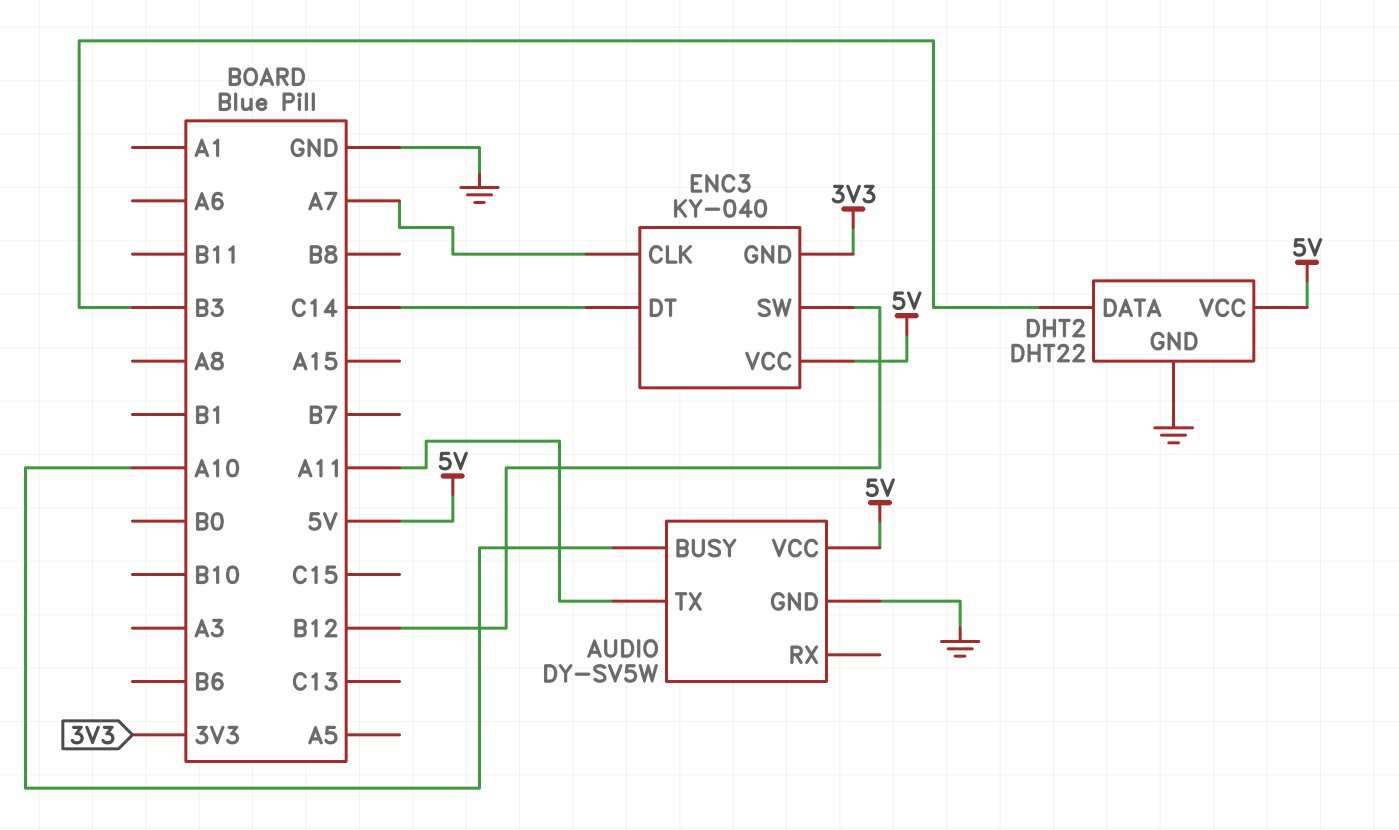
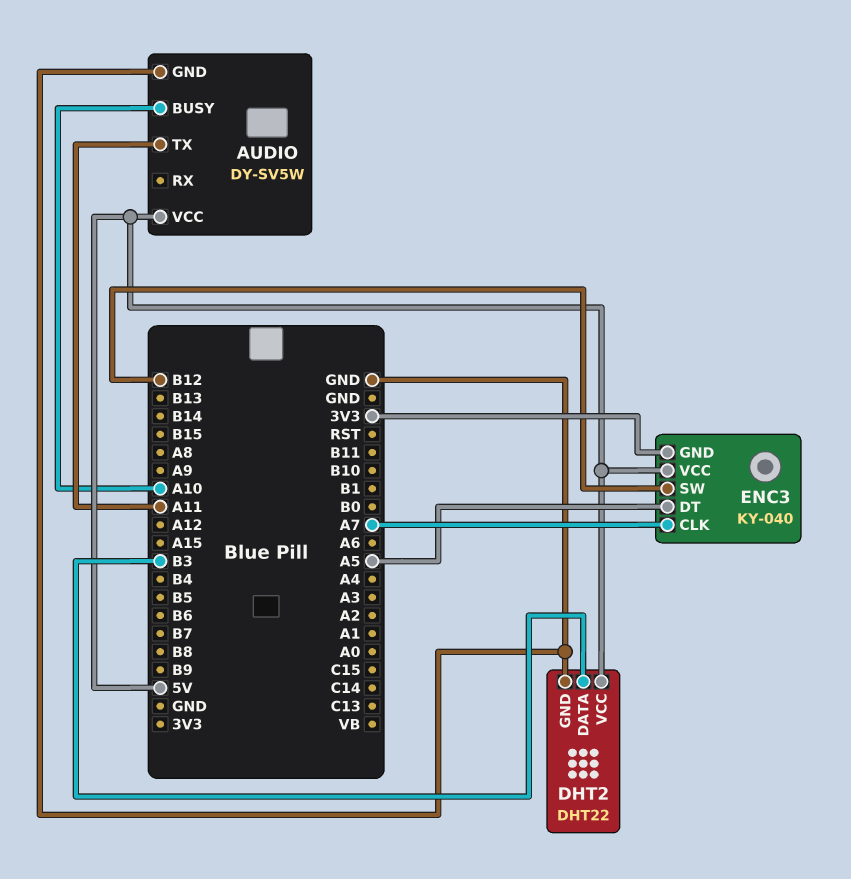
ENC3 pin DT: C14 -> A5

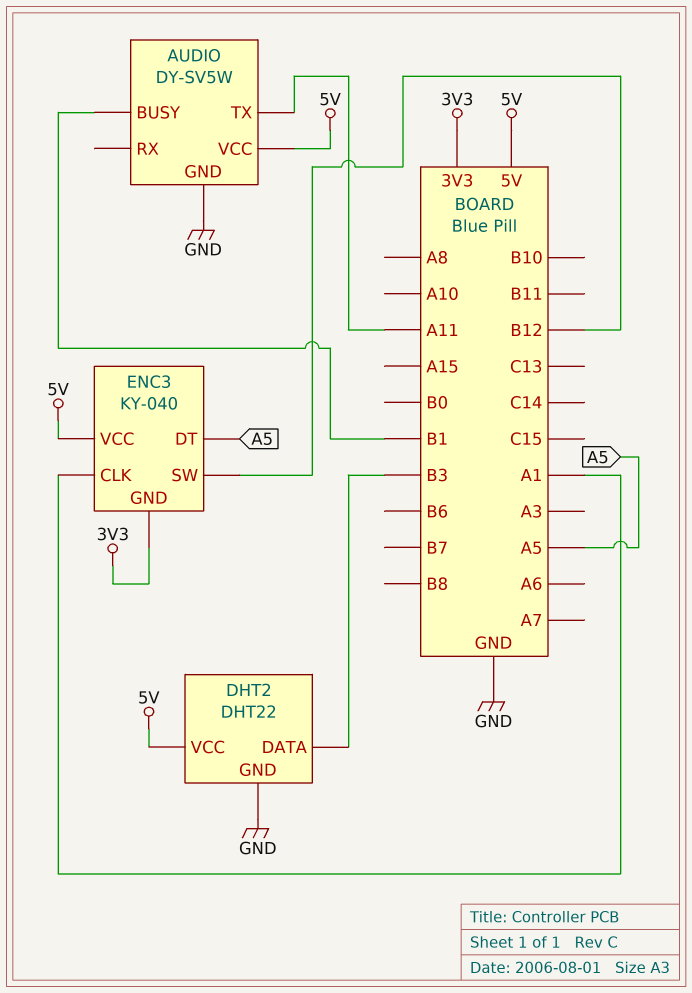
AUDIO pin BUSY: A10 -> B1
ENC3 pin CLK: A7 -> A1

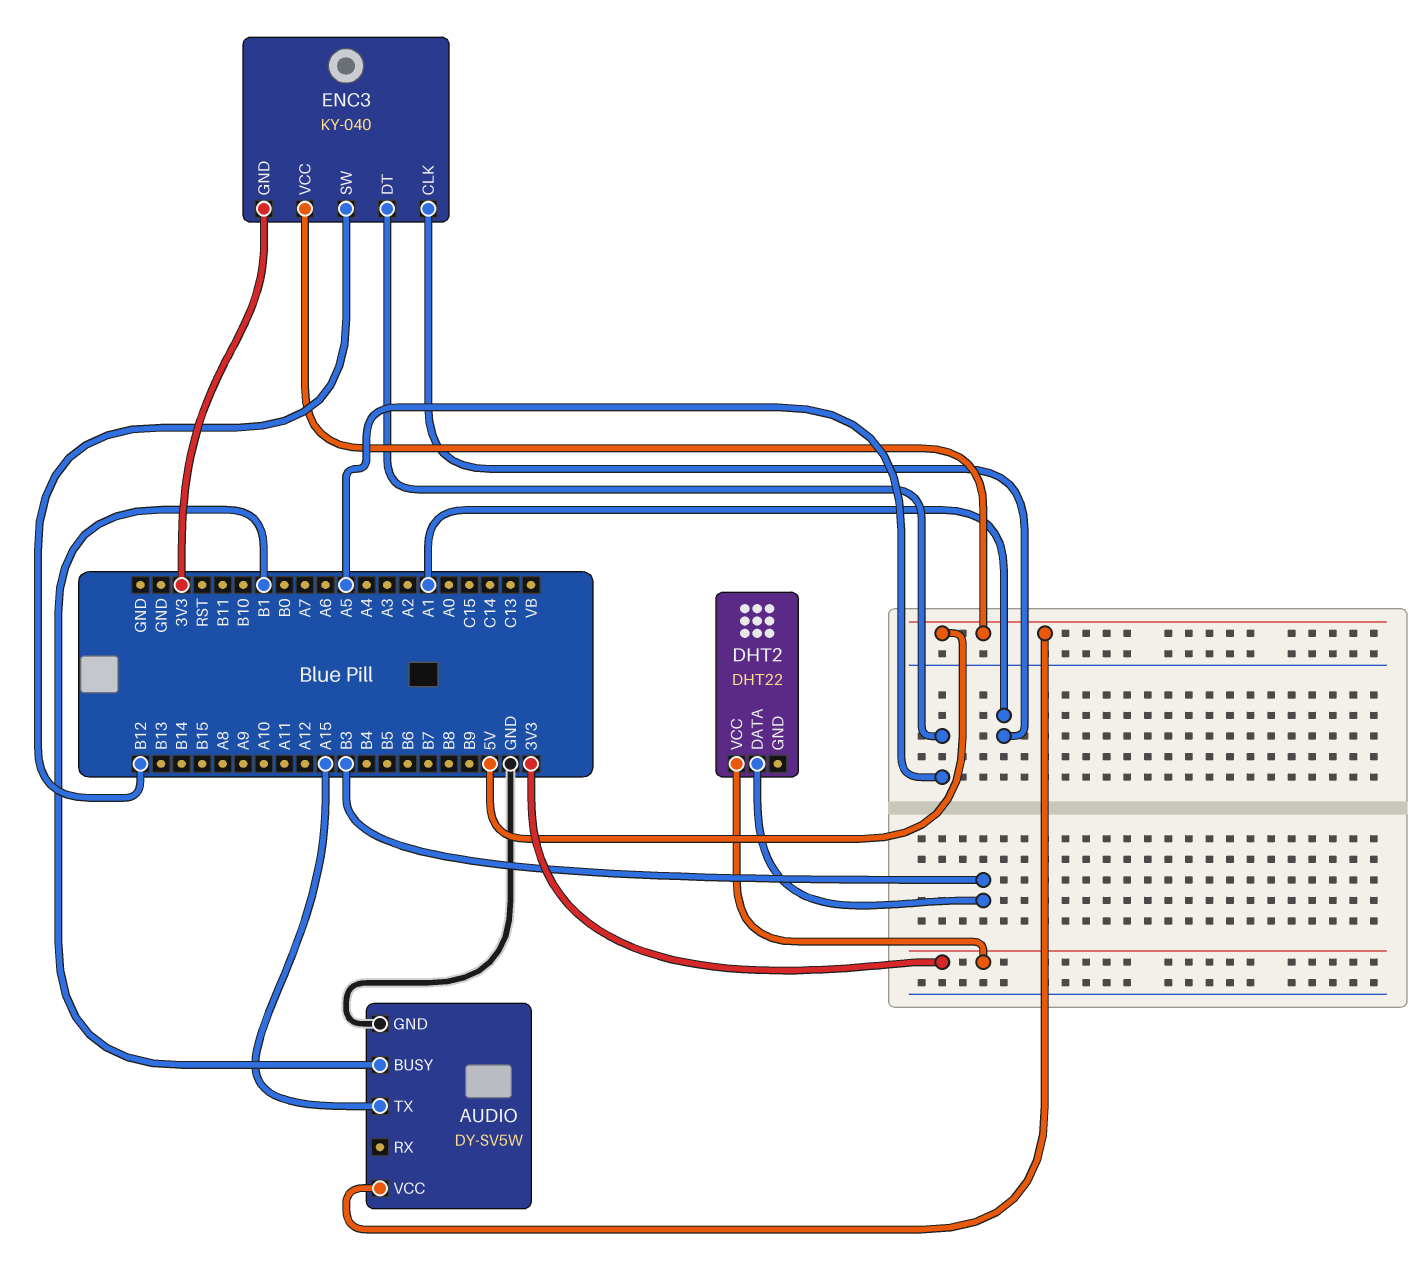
AUDIO pin TX: A11 -> A15
DHT2 pin GND: GND -> none
DHT2 pin VCC: 5V -> 3V3

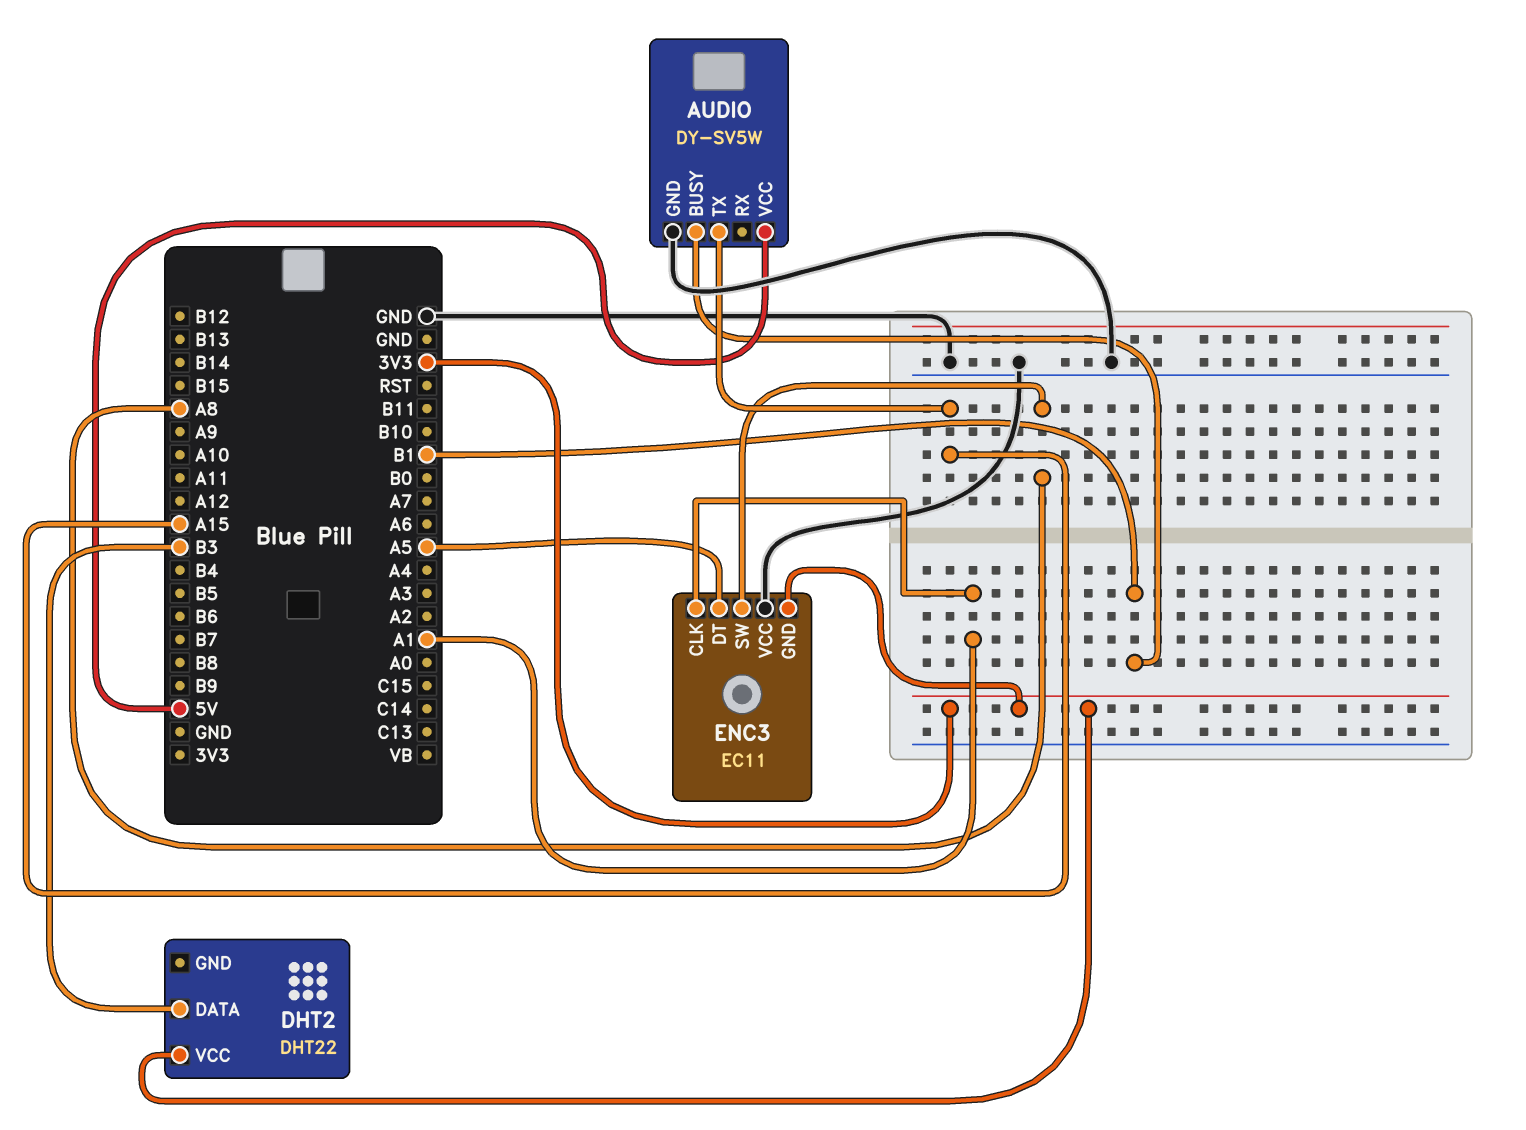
ENC3: KY-040 -> EC11
ENC3 pin SW: B12 -> A8
ENC3 pin VCC: 5V -> GND

